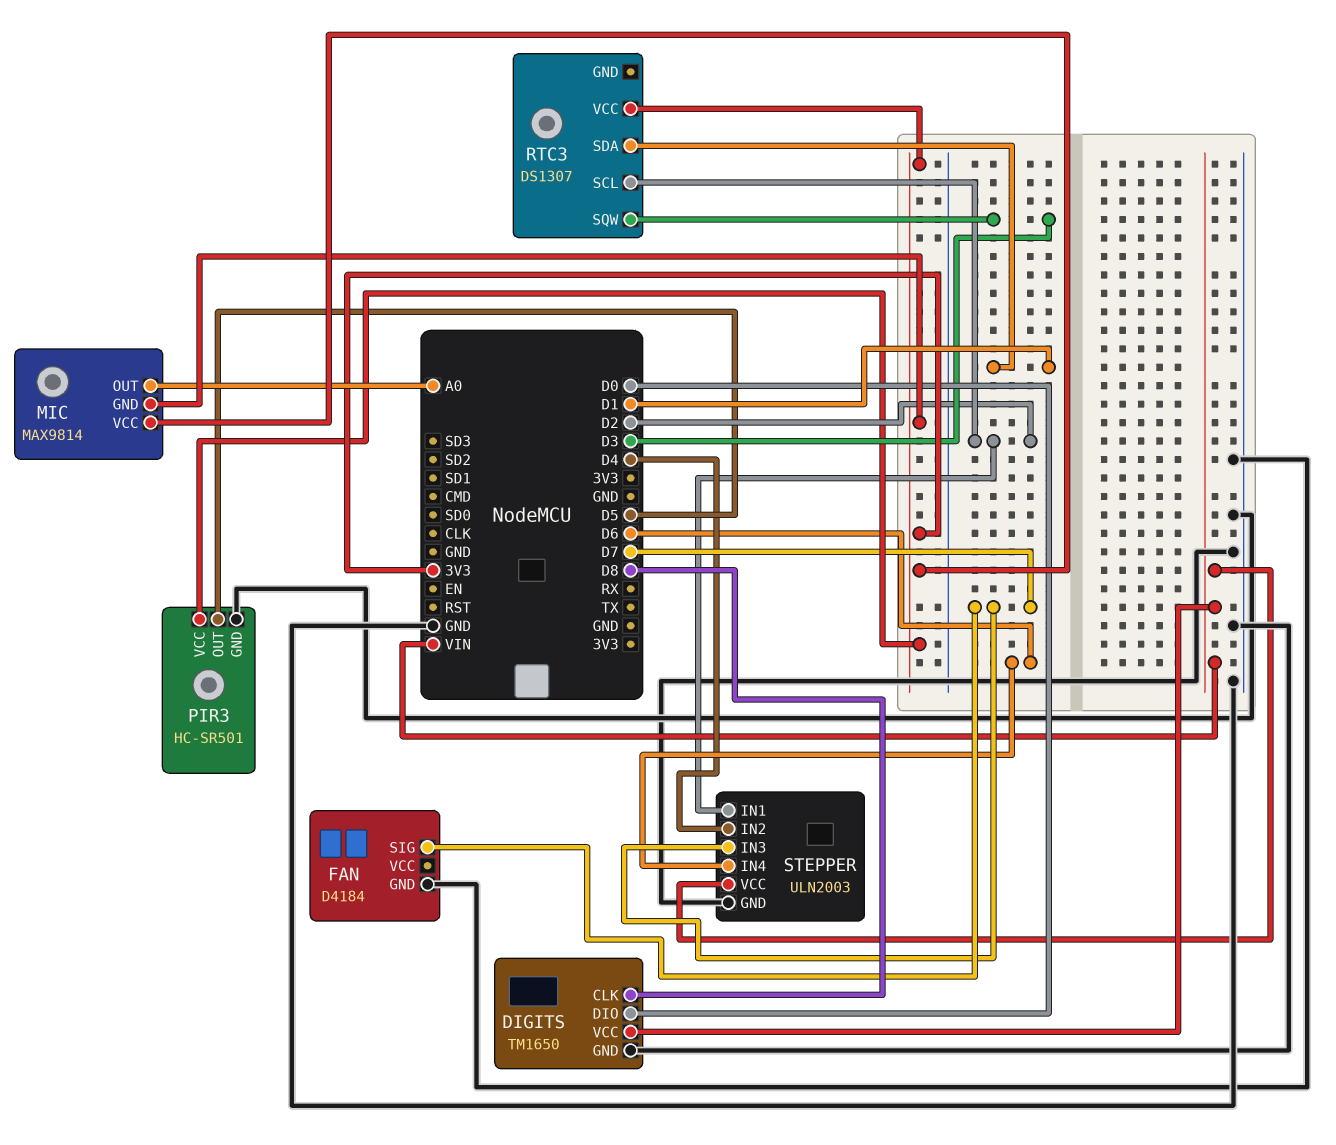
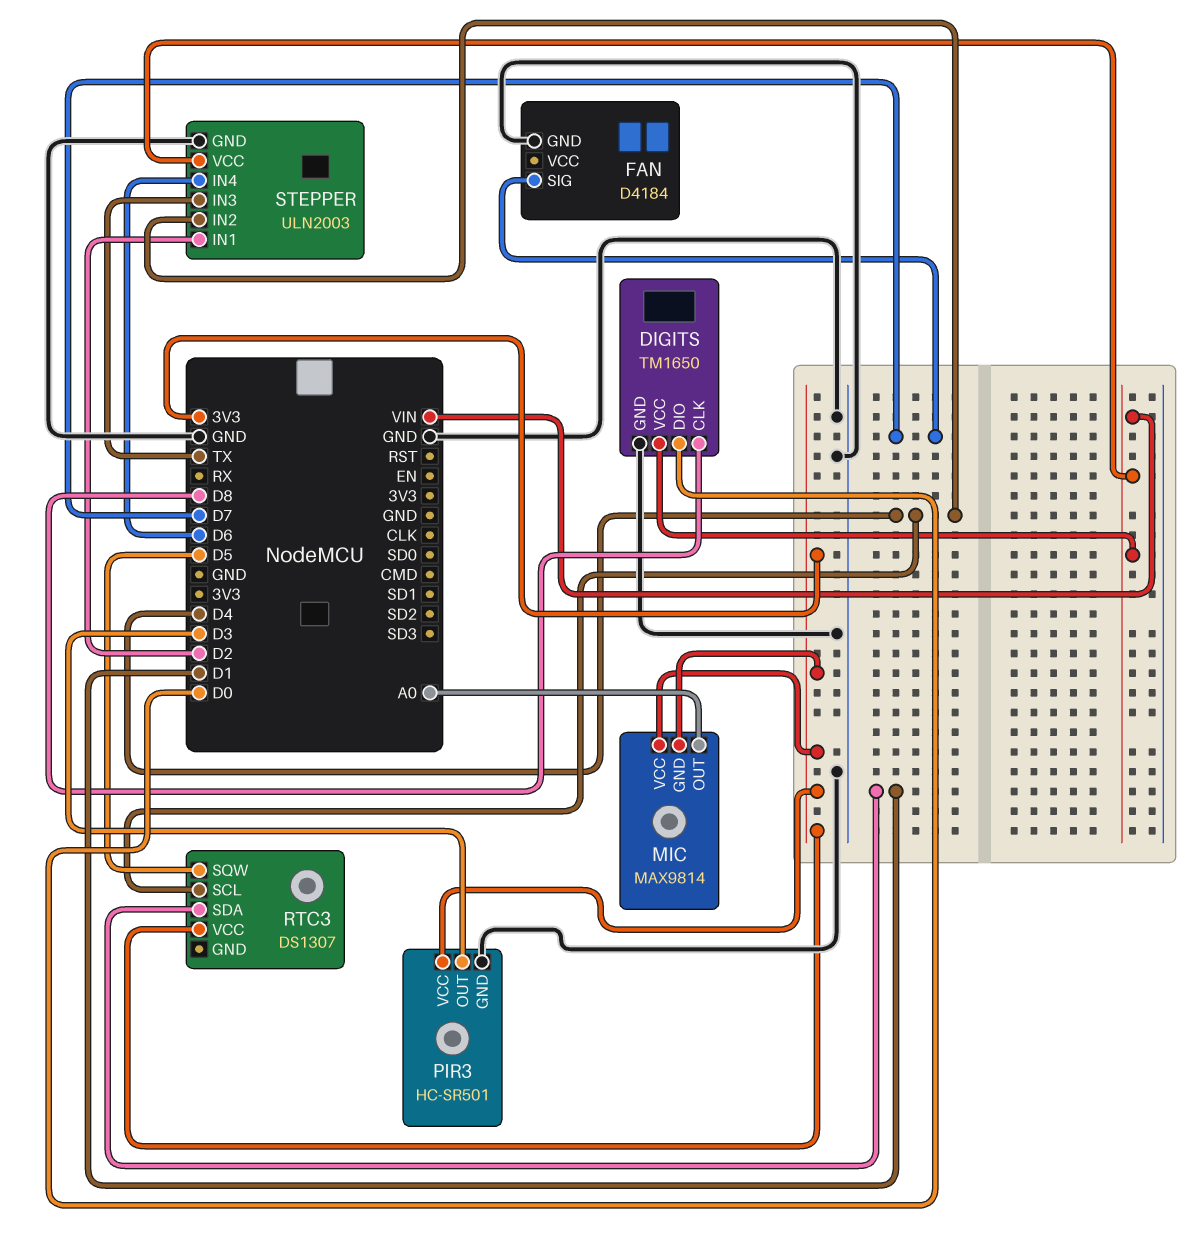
PIR3 pin OUT: D5 -> D3
RTC3 pin SCL: D2 -> D4
RTC3 pin SQW: D3 -> D5
STEPPER pin IN3: D7 -> TX

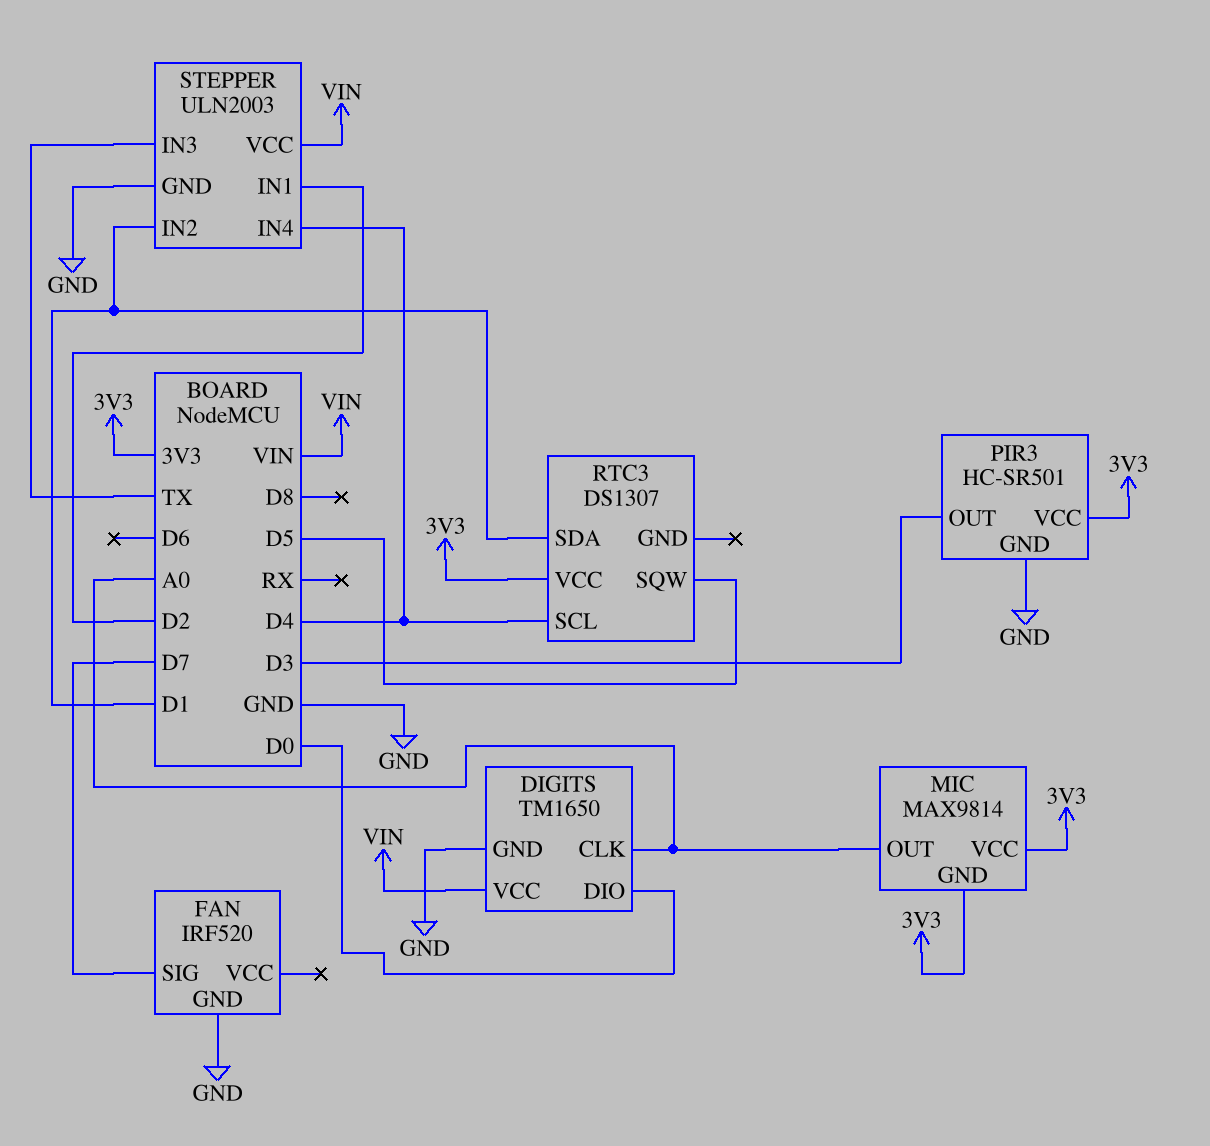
DIGITS pin CLK: D8 -> A0
FAN: D4184 -> IRF520
STEPPER pin IN2: D4 -> D1
STEPPER pin IN4: D6 -> D4

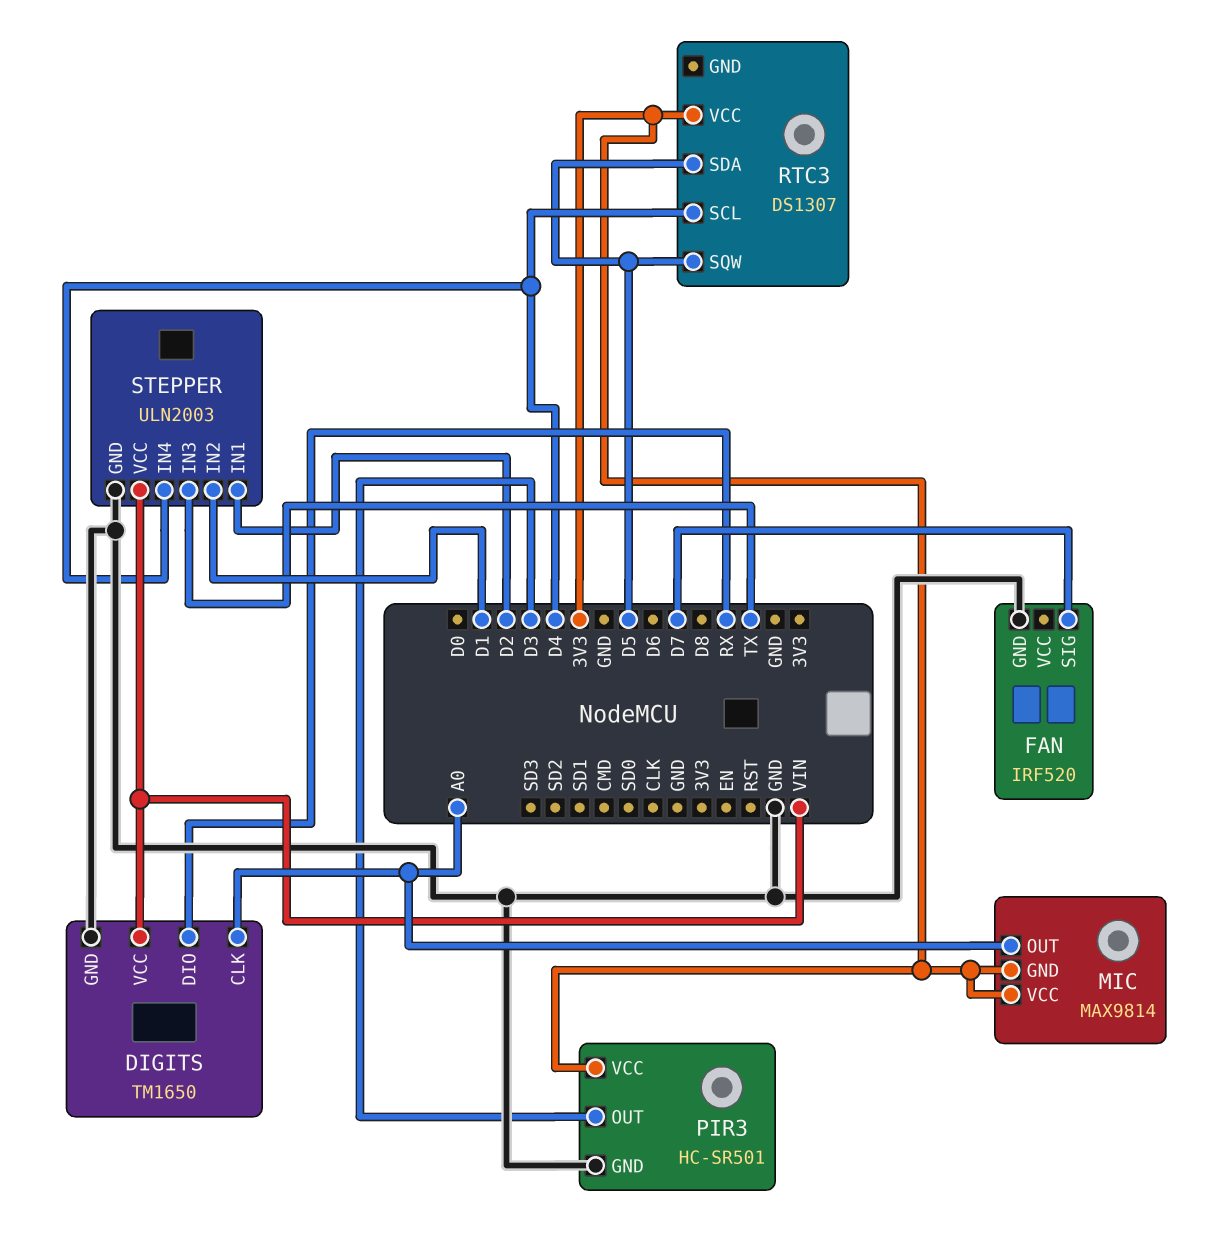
DIGITS pin DIO: D0 -> RX
RTC3 pin SDA: D1 -> D5

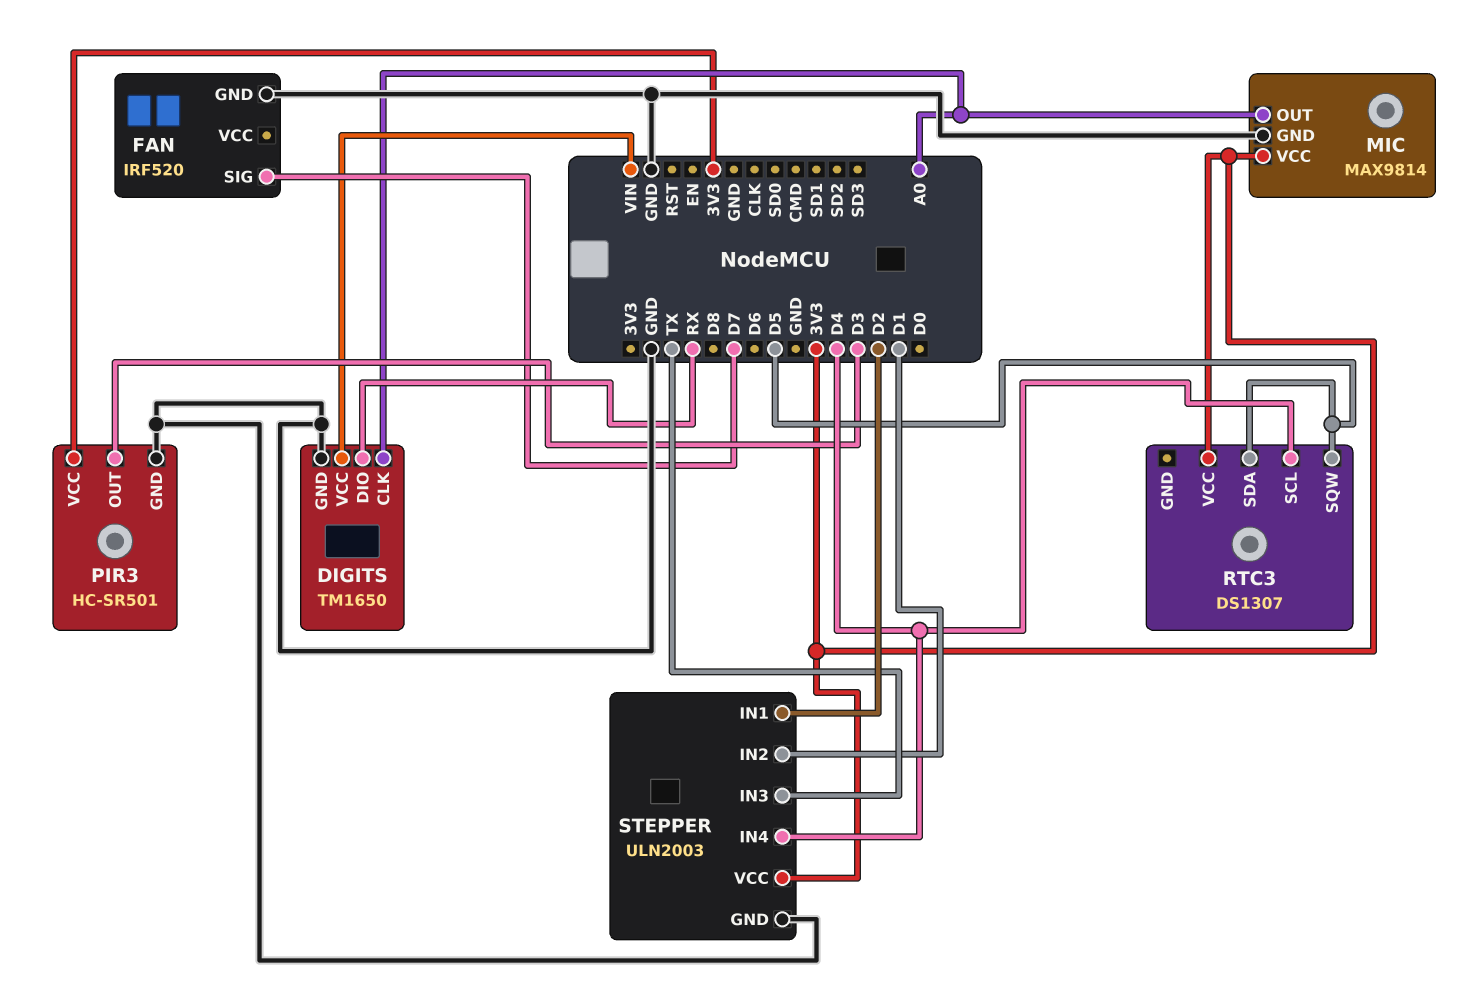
MIC pin GND: 3V3 -> GND
STEPPER pin VCC: VIN -> 3V3

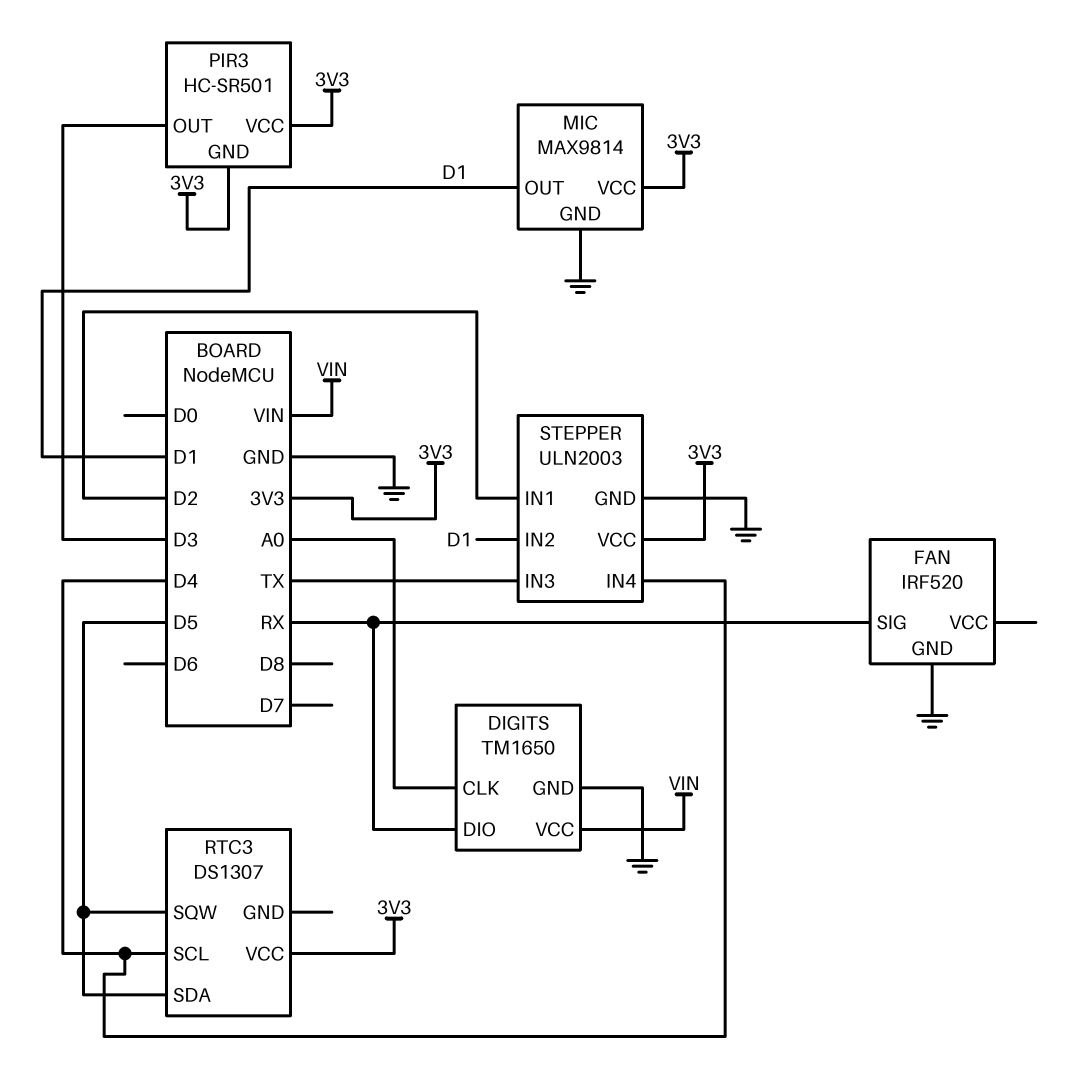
FAN pin SIG: D7 -> RX
MIC pin OUT: A0 -> D1
PIR3 pin GND: GND -> 3V3

